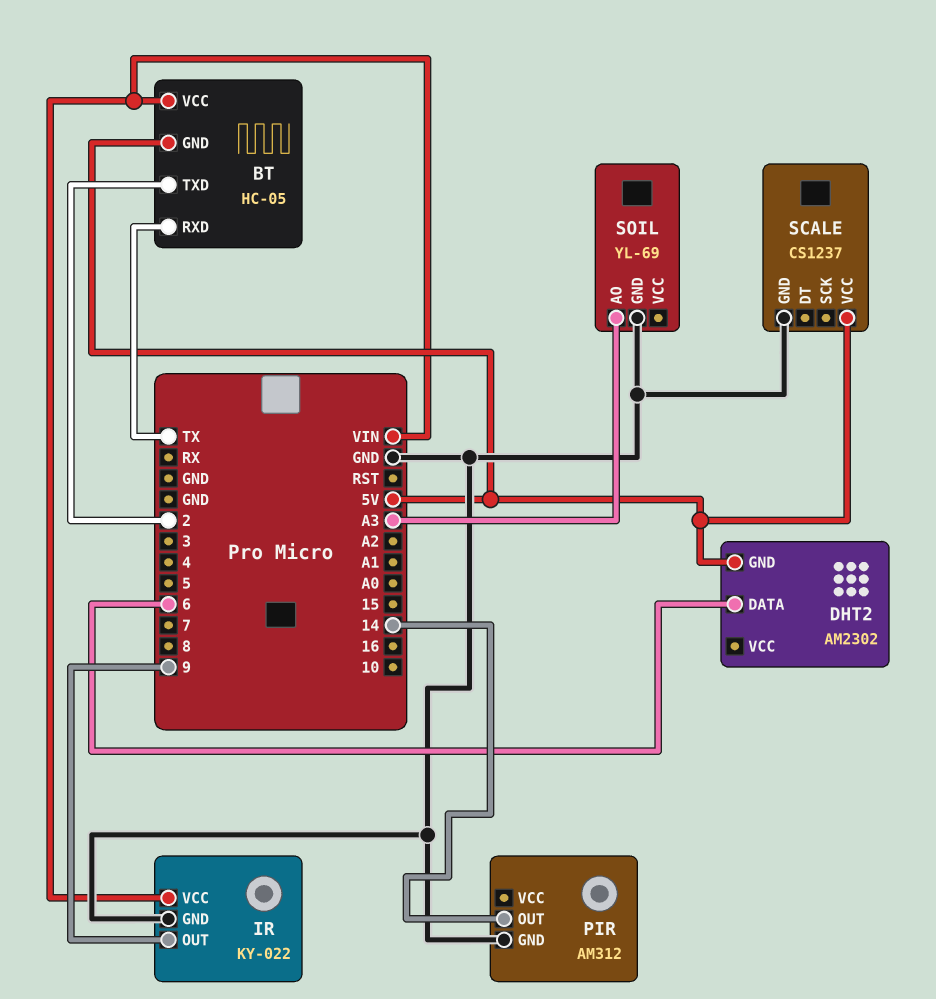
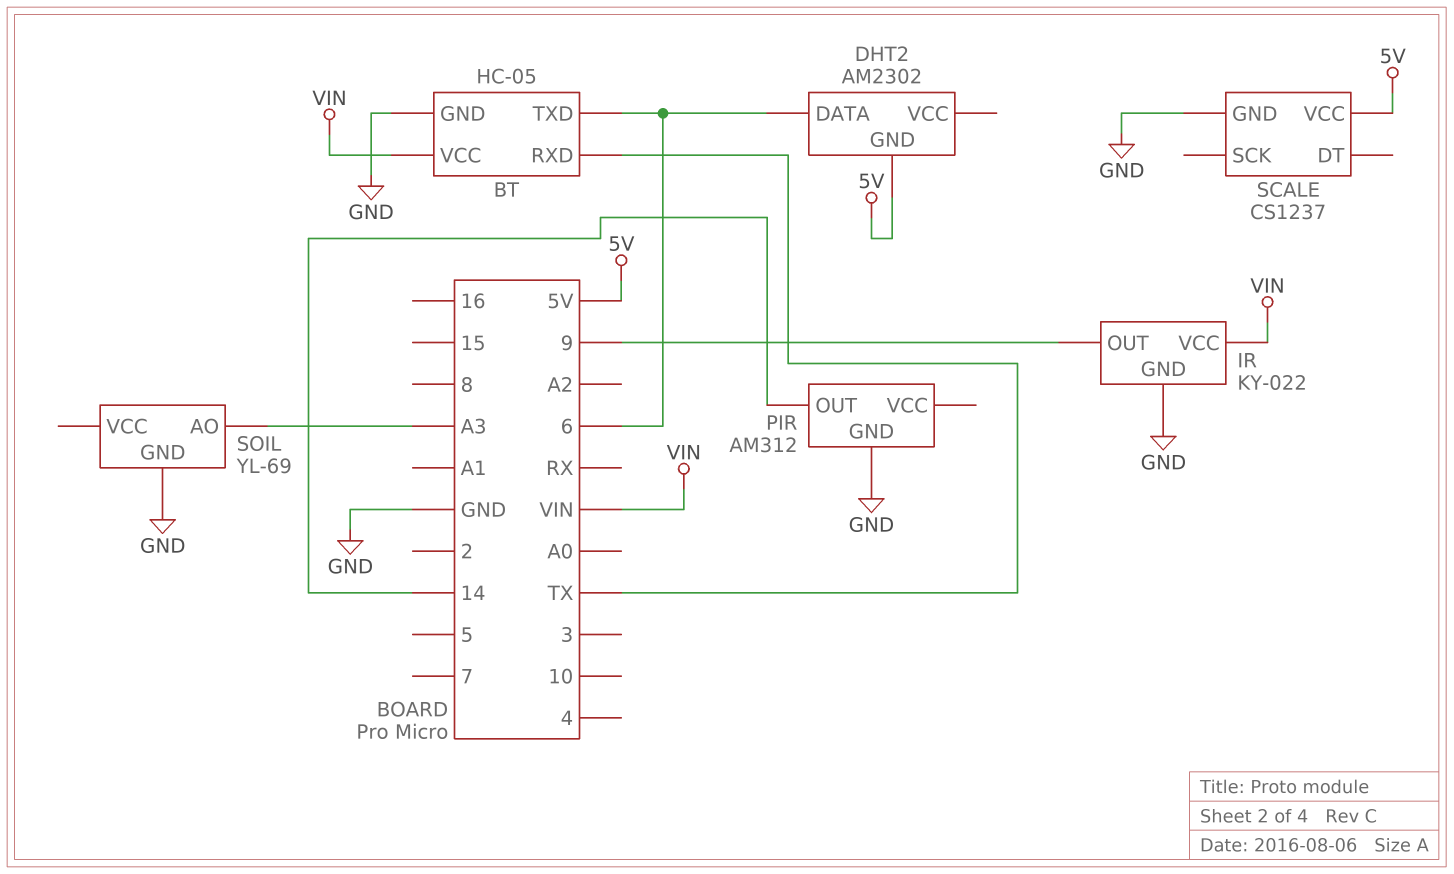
BT pin GND: 5V -> GND
BT pin TXD: 2 -> 6

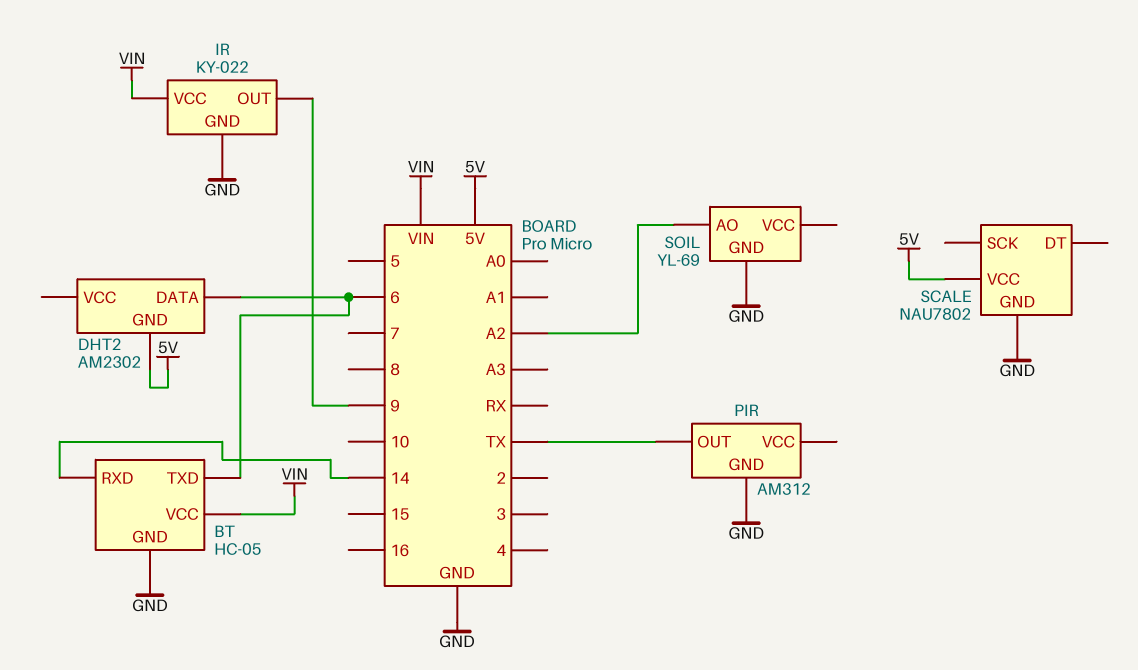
BT pin RXD: TX -> 14
PIR pin OUT: 14 -> TX
SCALE: CS1237 -> NAU7802
SOIL pin AO: A3 -> A2

